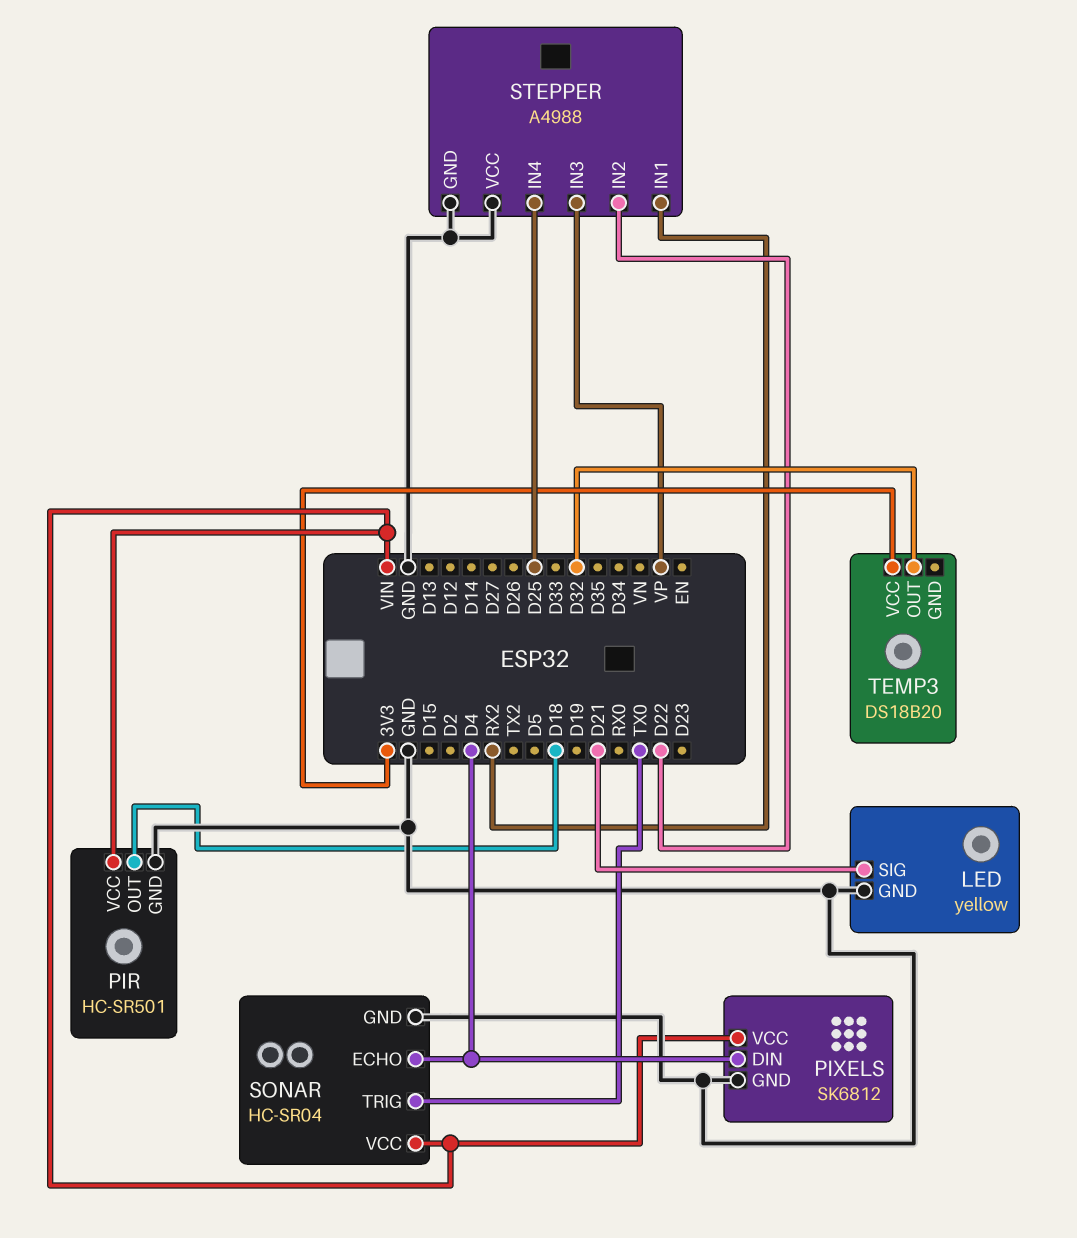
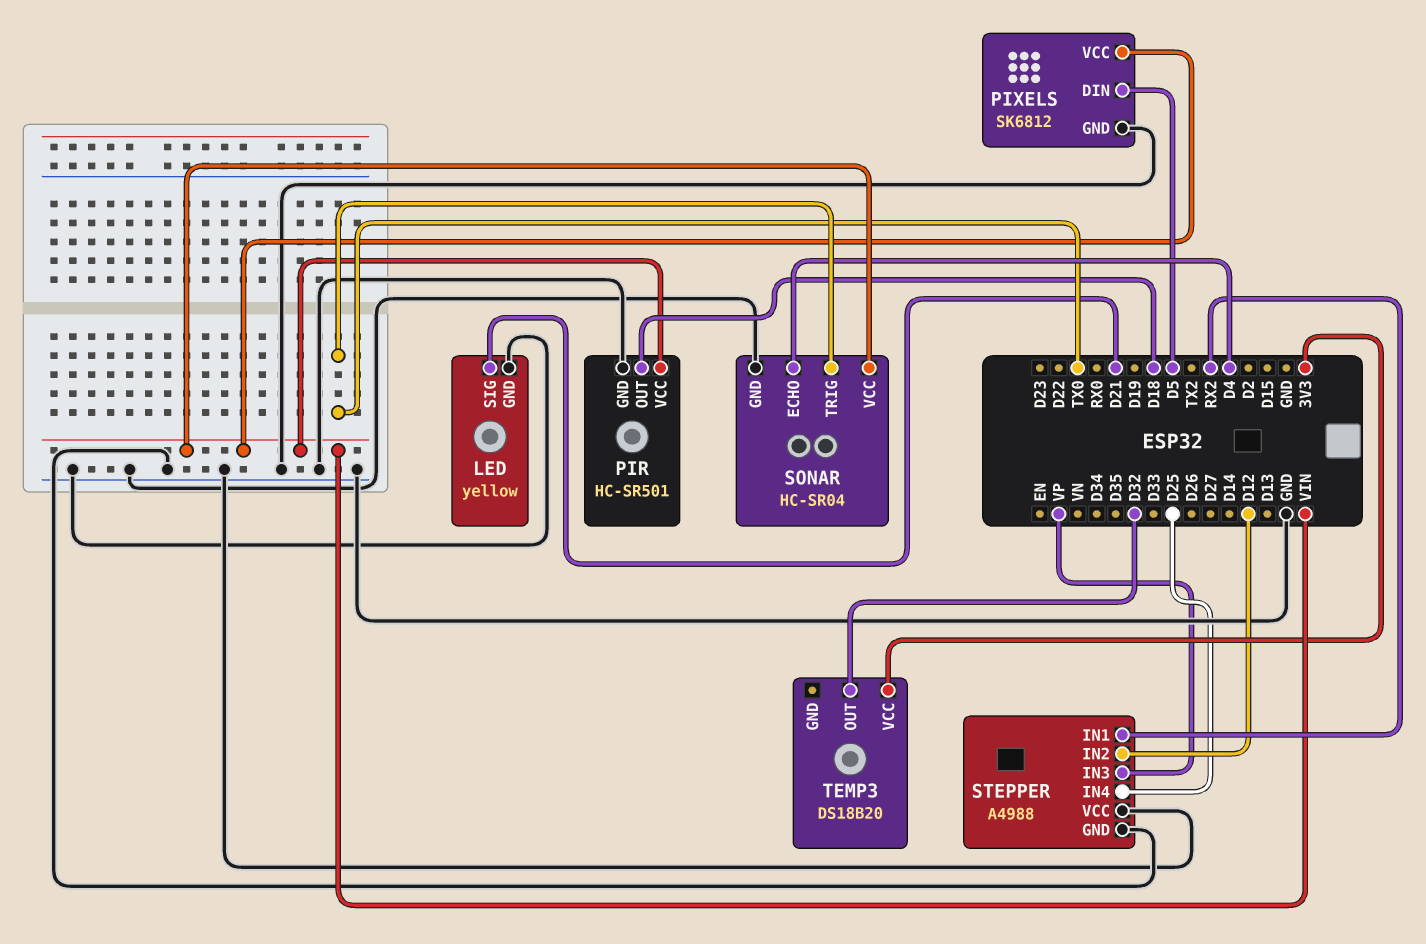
PIXELS pin DIN: D4 -> D5
STEPPER pin IN2: D22 -> D12

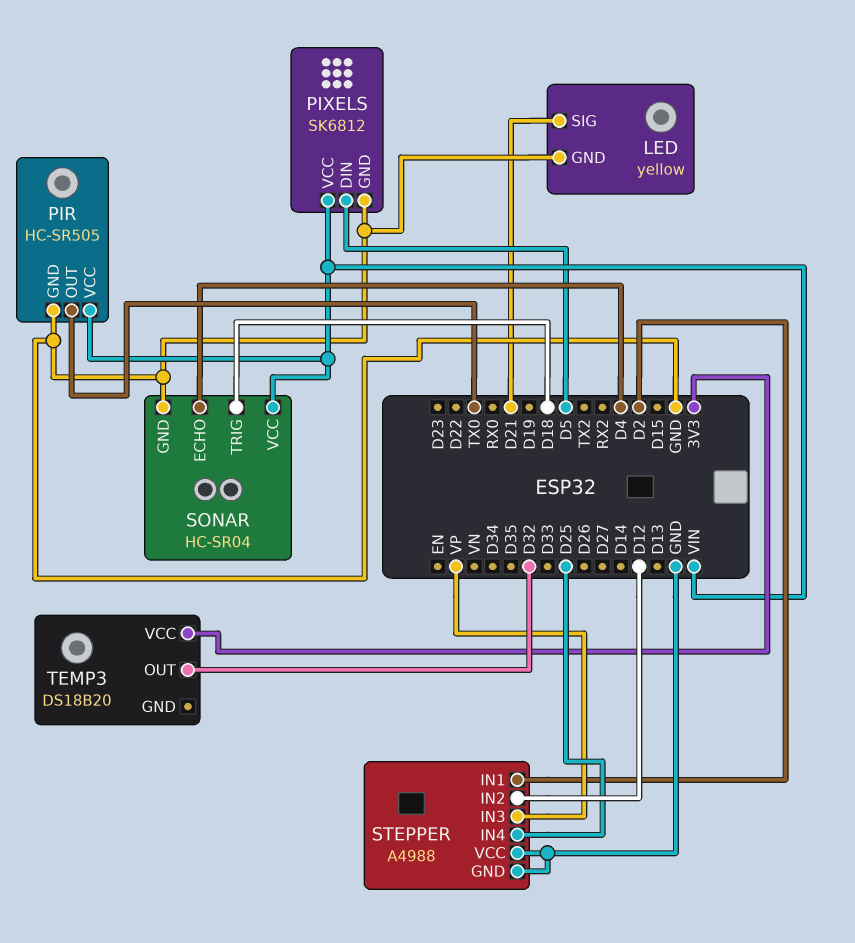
PIR: HC-SR501 -> HC-SR505
PIR pin OUT: D18 -> TX0
SONAR pin TRIG: TX0 -> D18
STEPPER pin IN1: RX2 -> D2

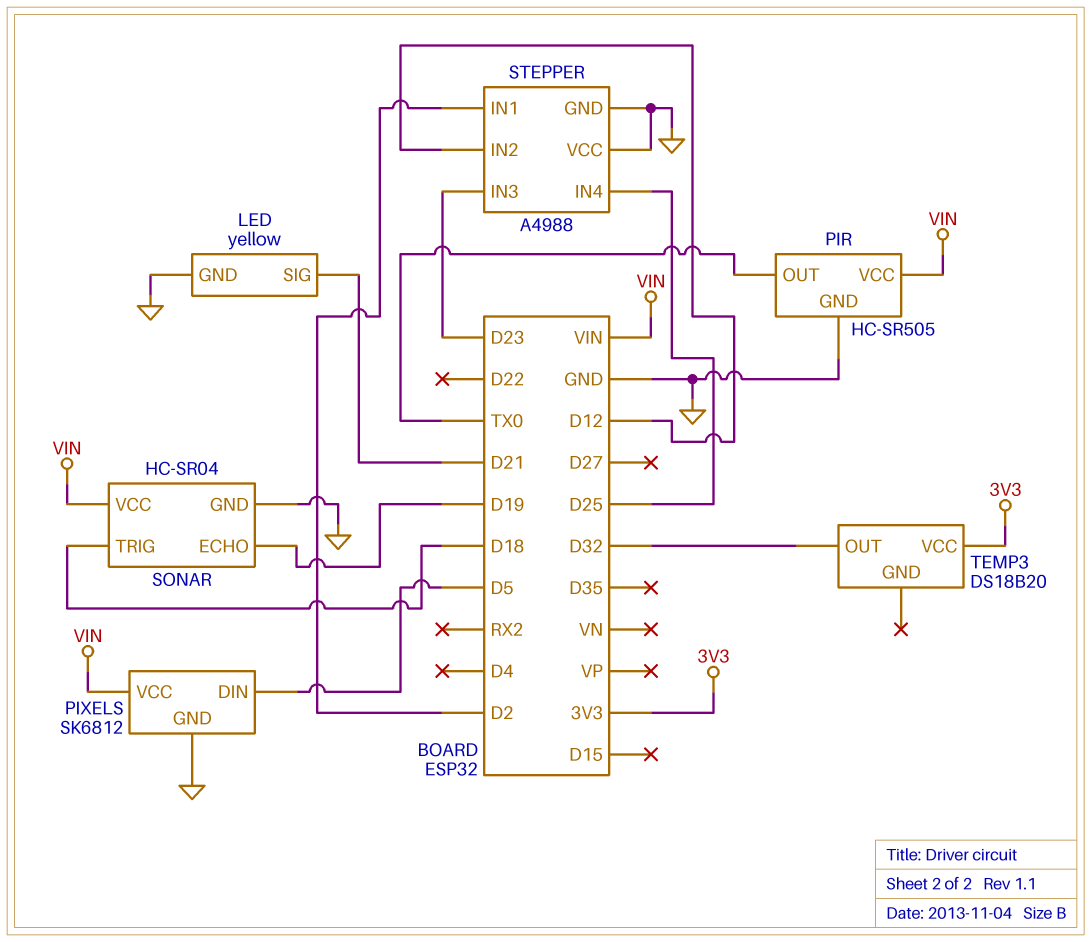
SONAR pin ECHO: D4 -> D19
STEPPER pin IN3: VP -> D23

